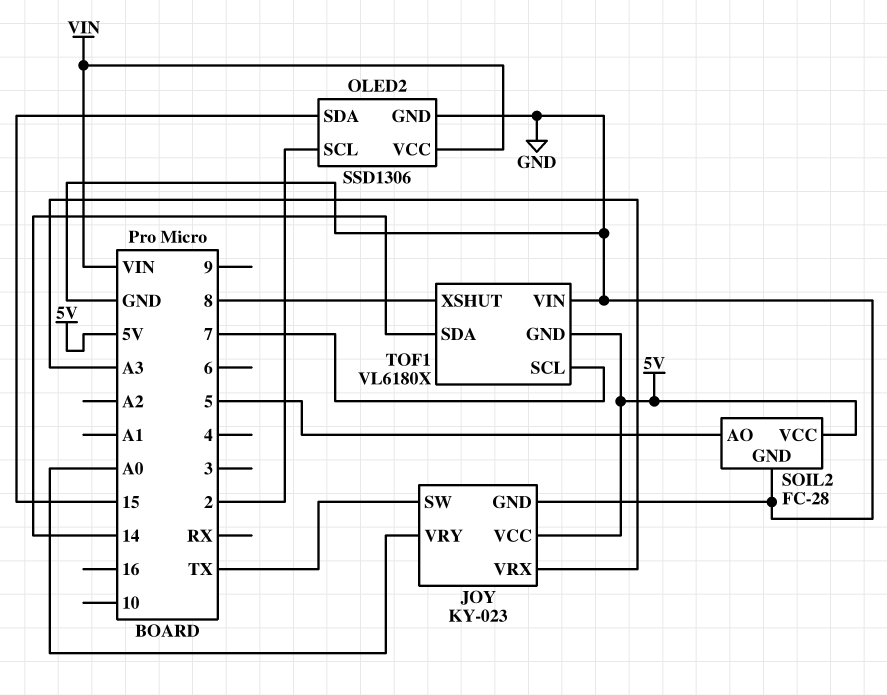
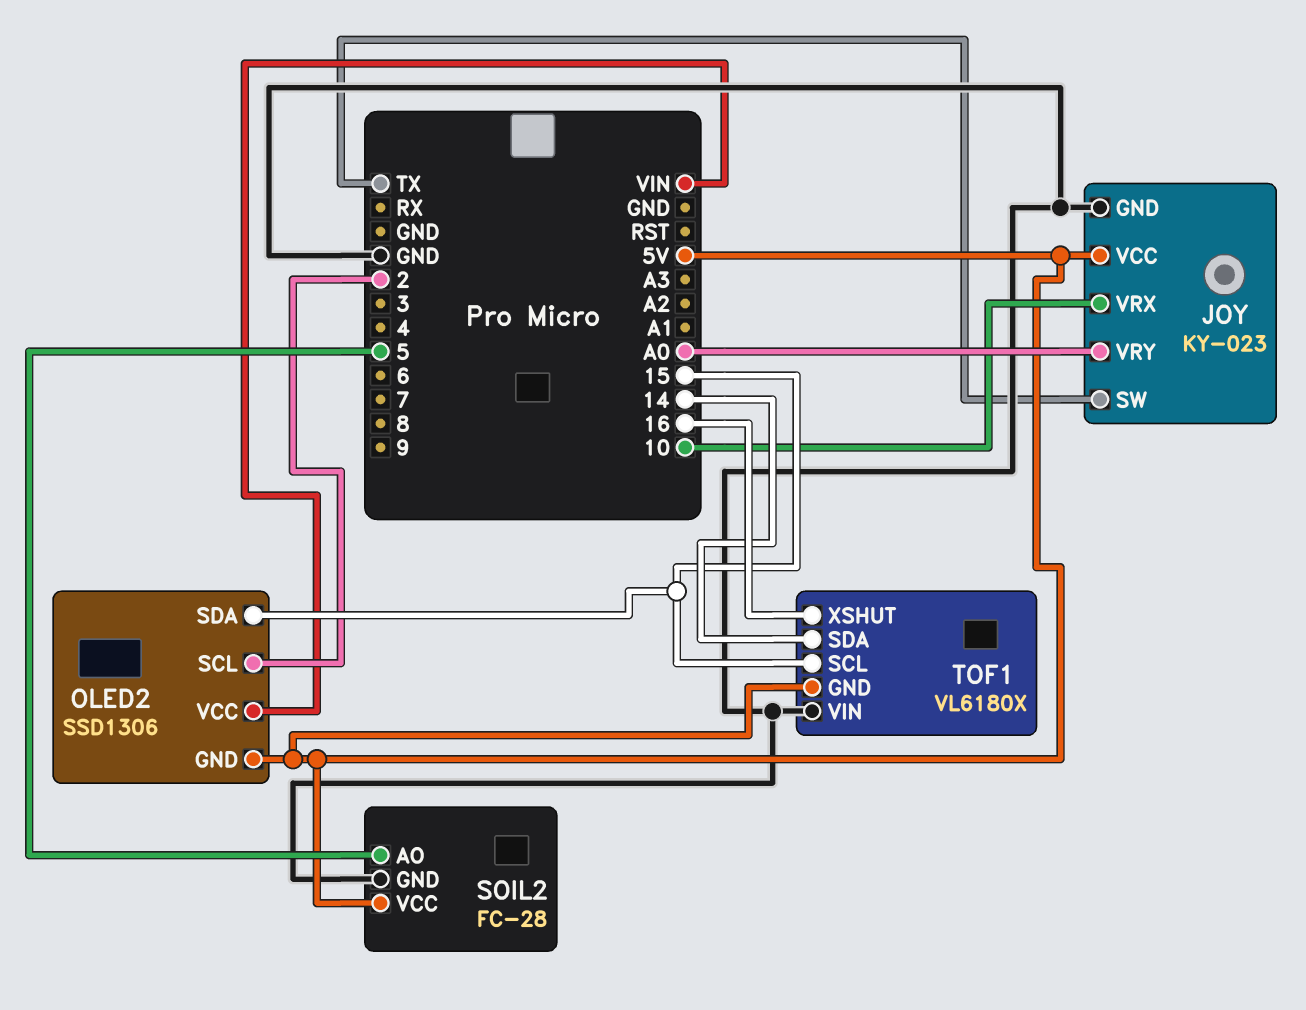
JOY pin VRX: A3 -> 10
OLED2 pin GND: GND -> 5V
TOF1 pin SCL: 7 -> 15
TOF1 pin XSHUT: 8 -> 16

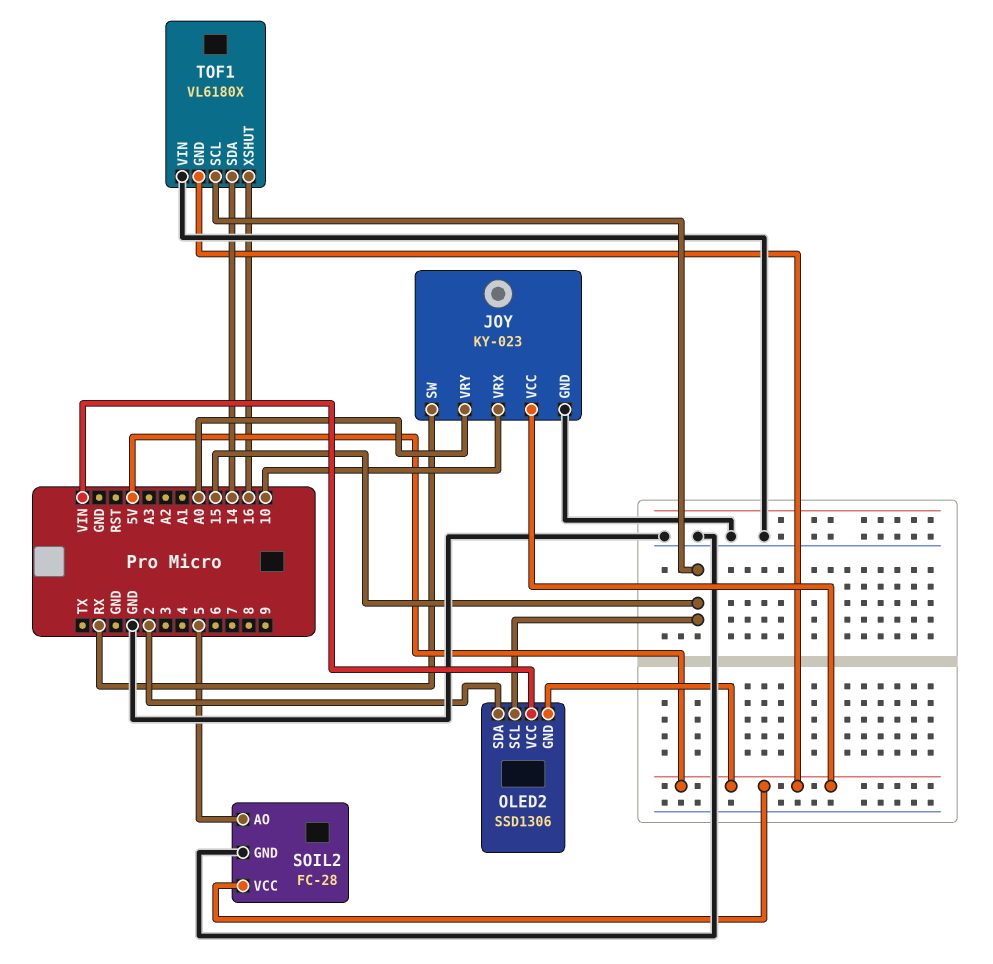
JOY pin SW: TX -> RX
OLED2 pin SCL: 2 -> 15
OLED2 pin SDA: 15 -> 2

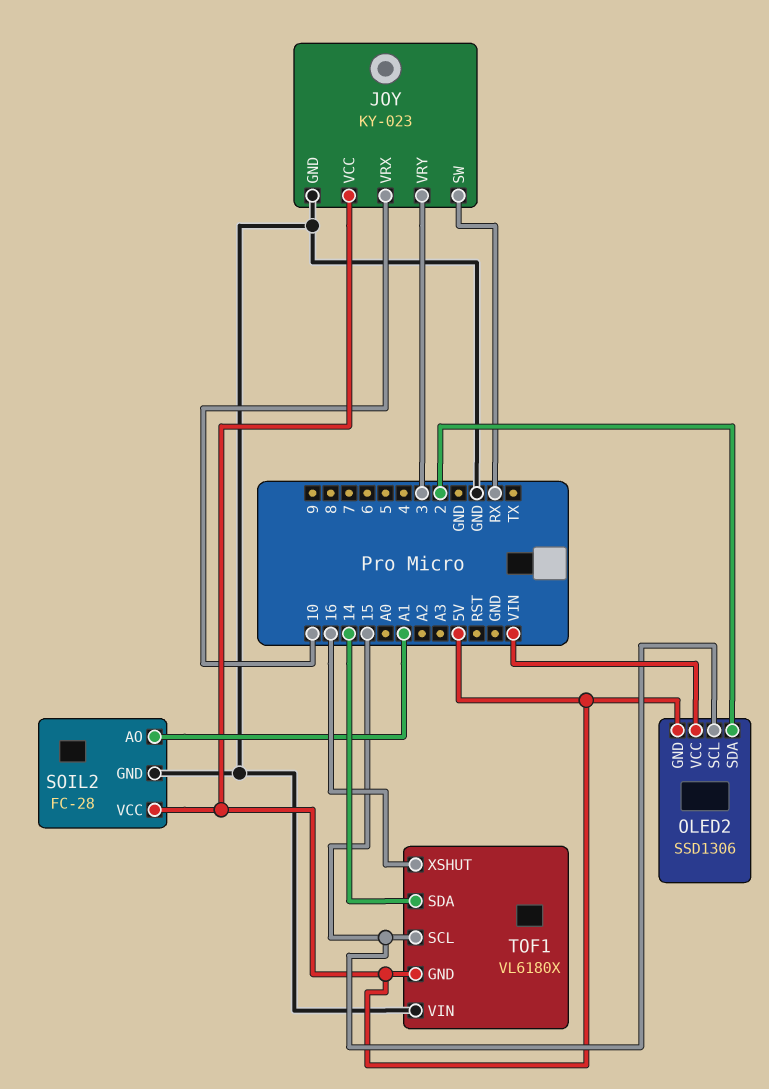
JOY pin VRY: A0 -> 3
SOIL2 pin AO: 5 -> A1

